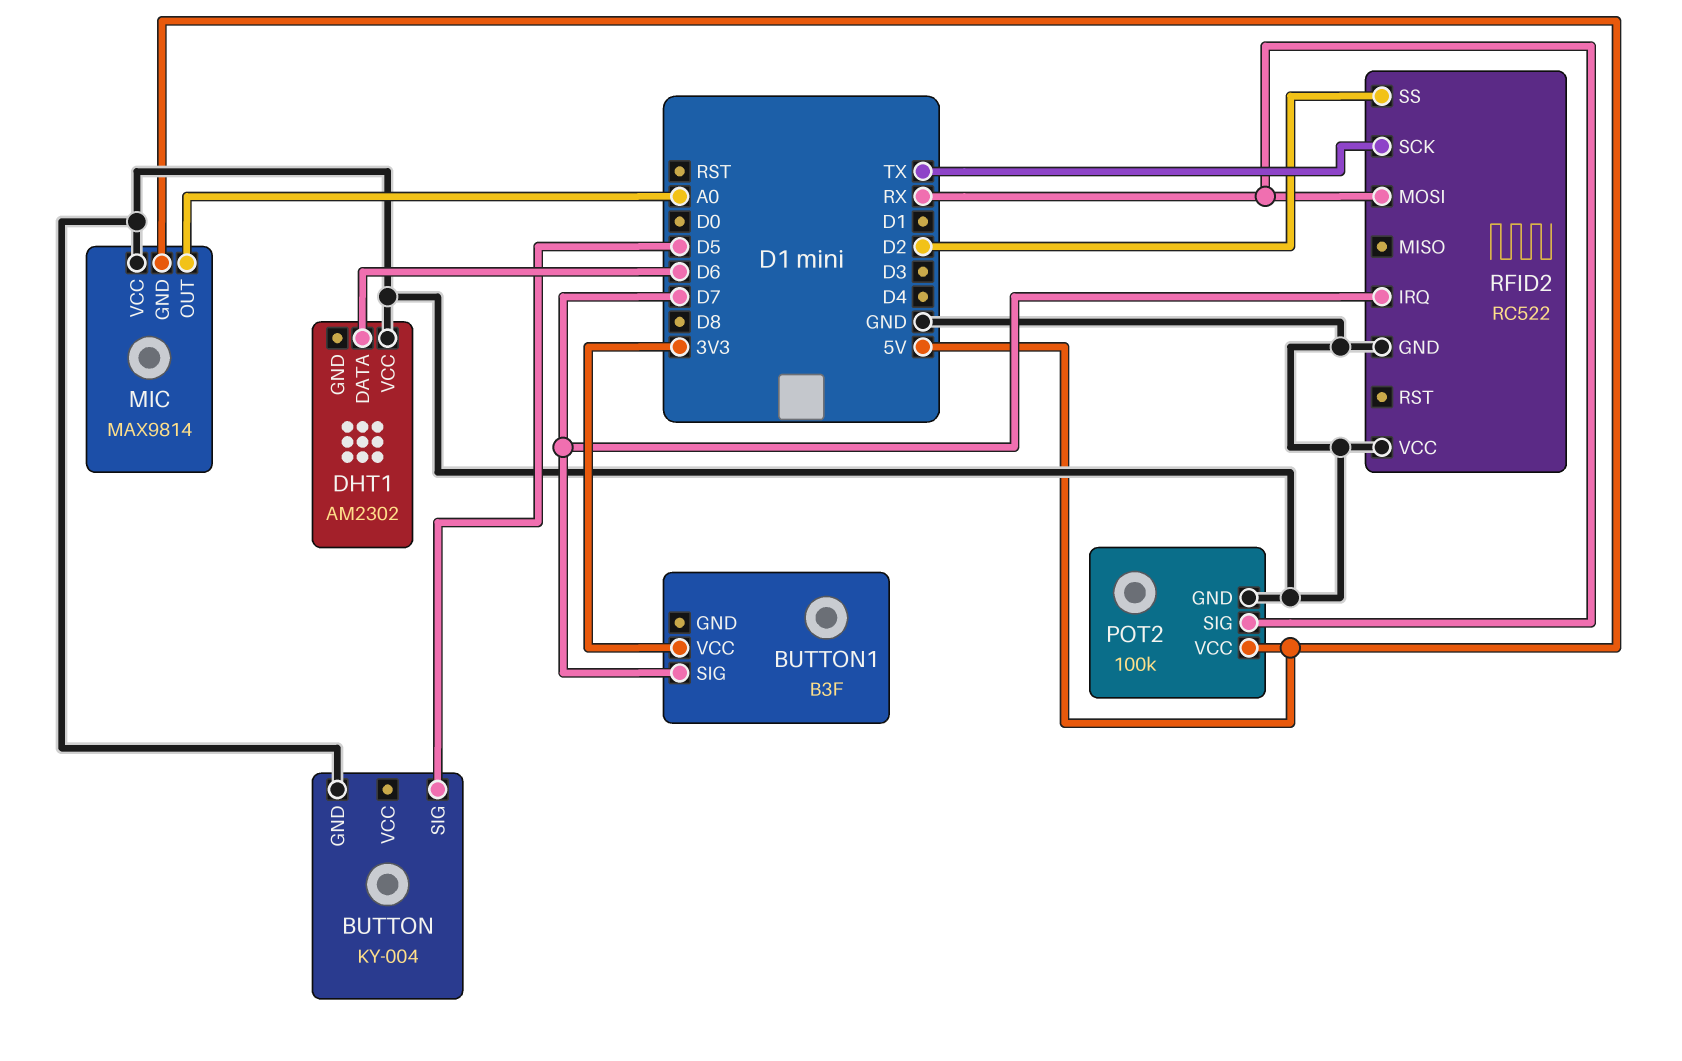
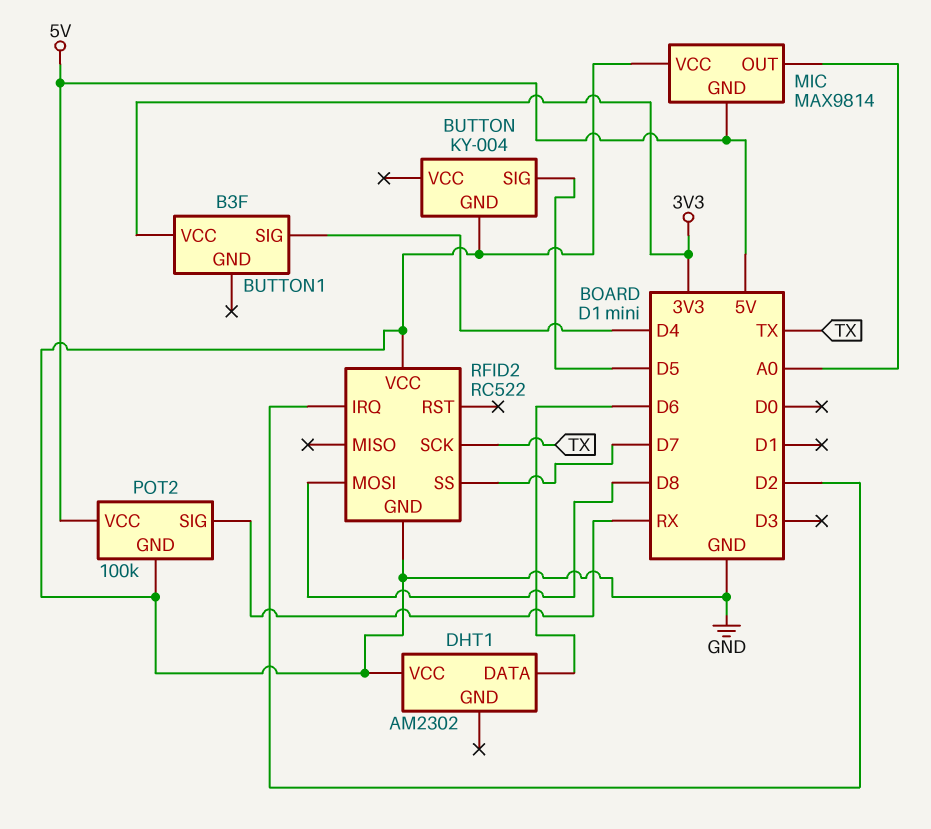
BUTTON1 pin SIG: D7 -> D4
RFID2 pin IRQ: D7 -> D2
RFID2 pin MOSI: RX -> D8
RFID2 pin SS: D2 -> D7

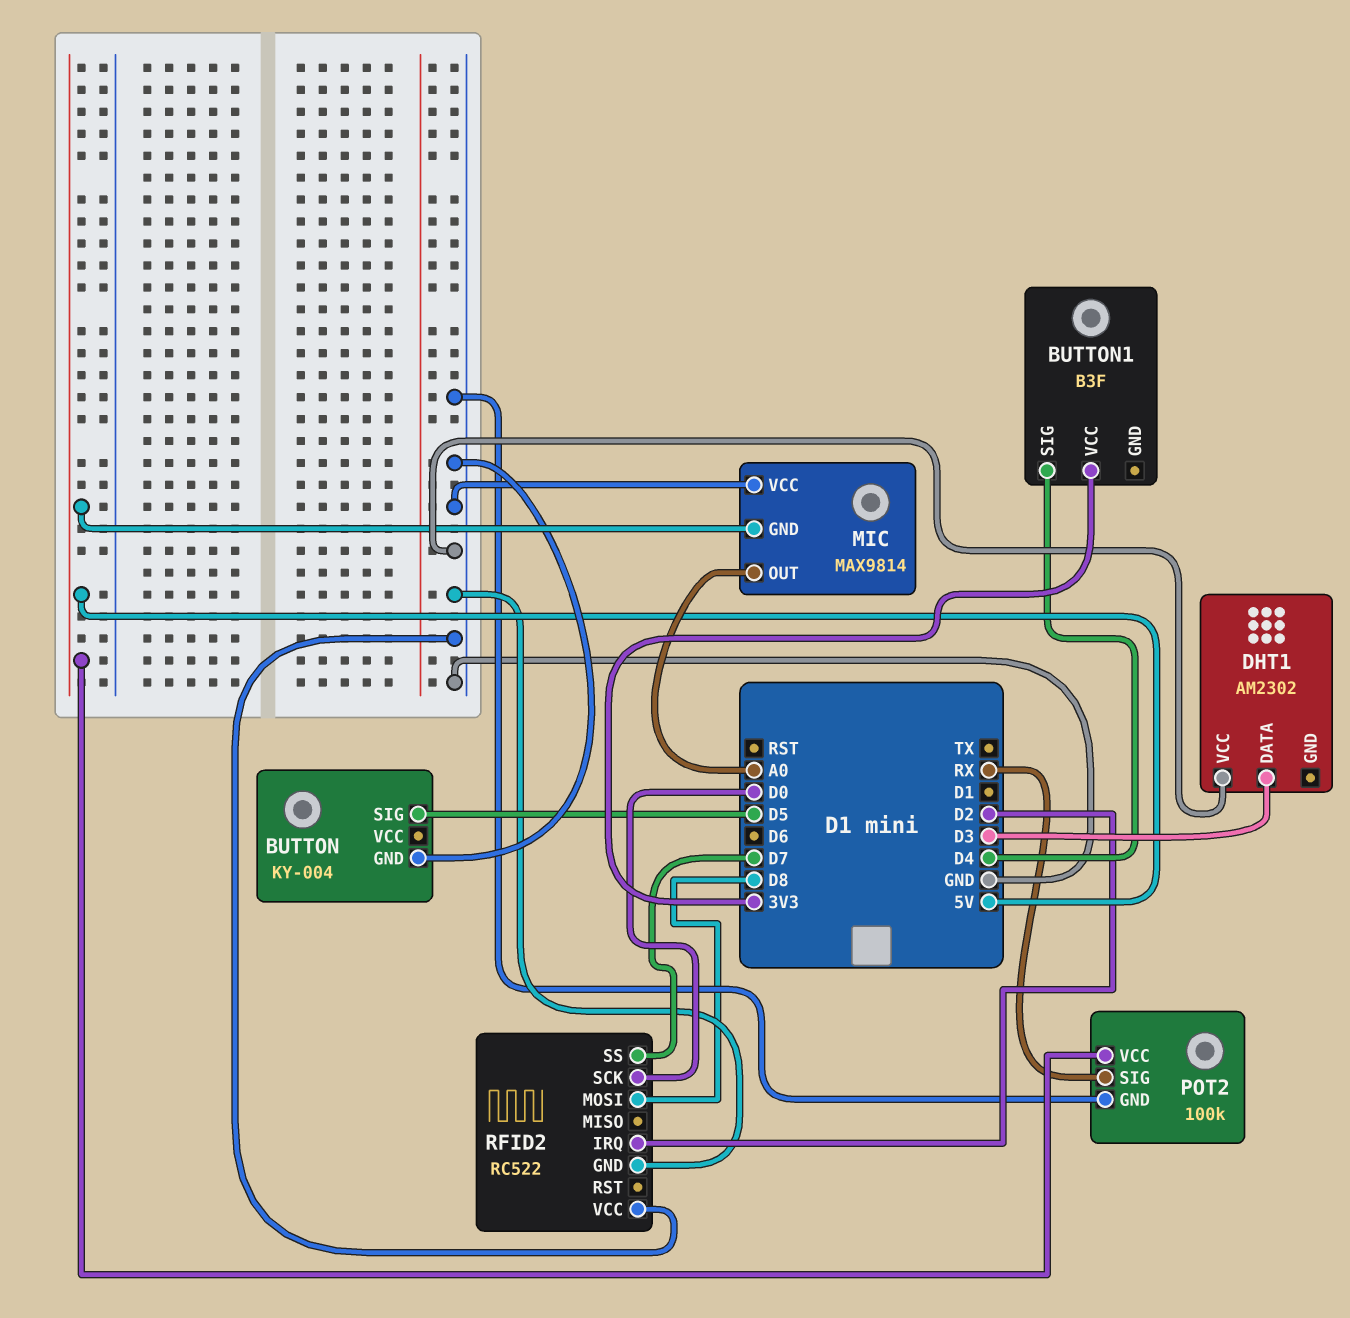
DHT1 pin DATA: D6 -> D3
RFID2 pin SCK: TX -> D0

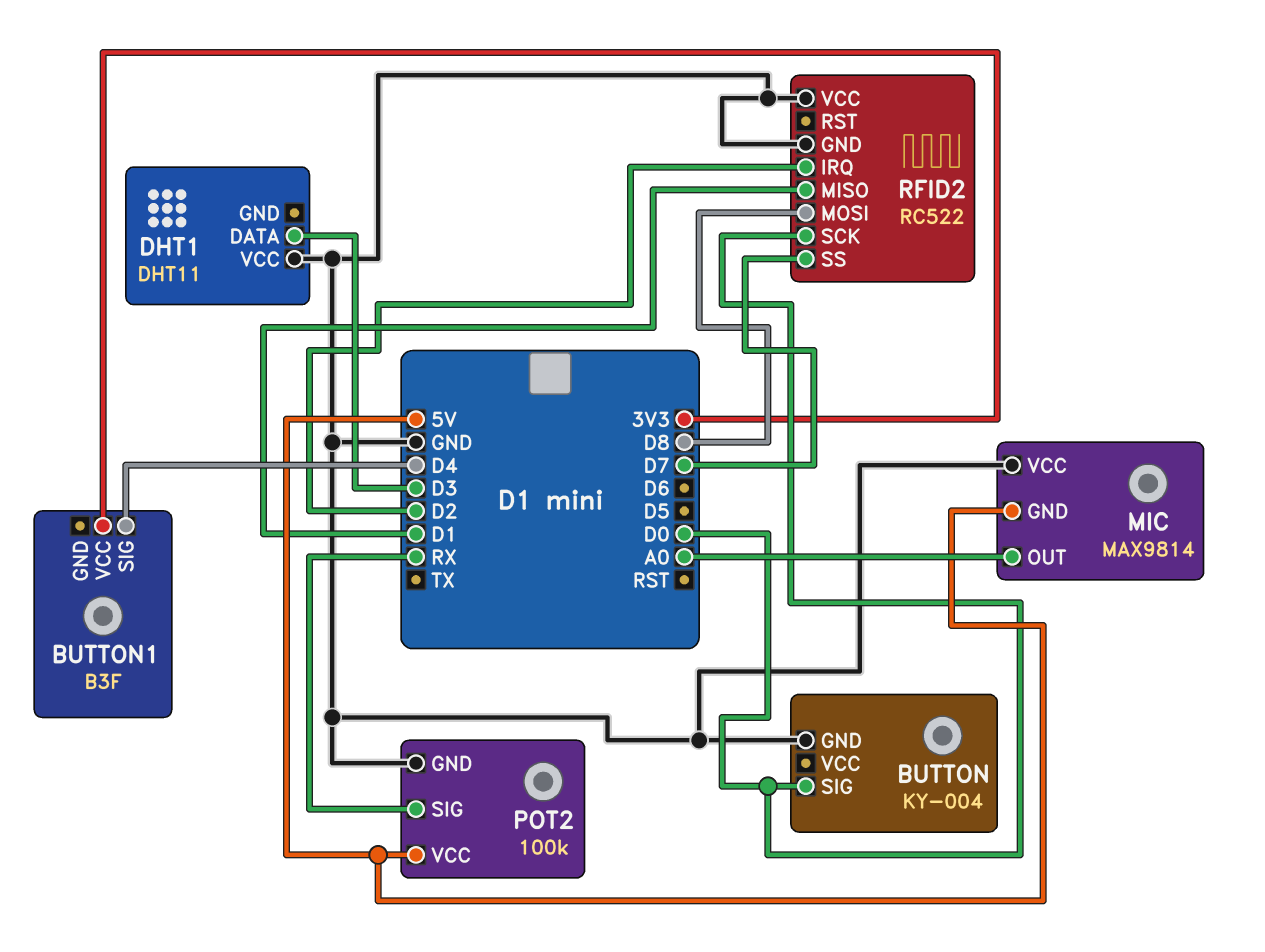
BUTTON pin SIG: D5 -> D0
DHT1: AM2302 -> DHT11
RFID2 pin MISO: none -> D1

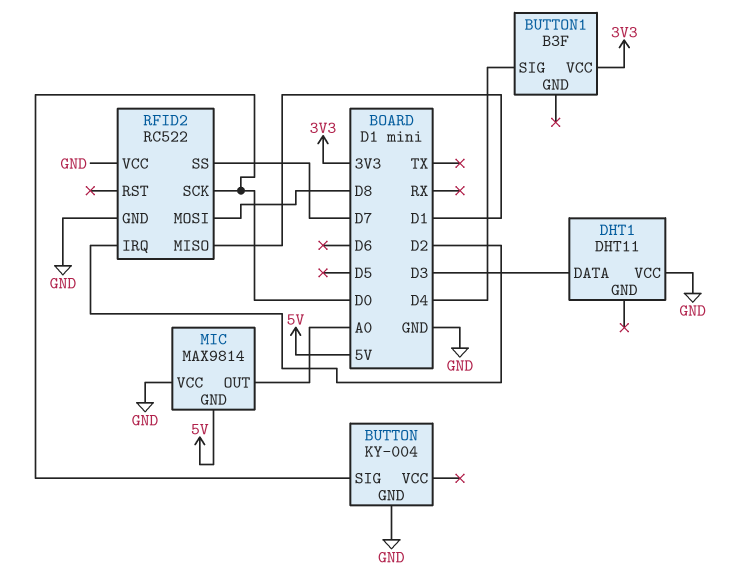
POT2: 100k -> none
POT2 pin GND: GND -> none
POT2 pin SIG: RX -> none
POT2 pin VCC: 5V -> none

